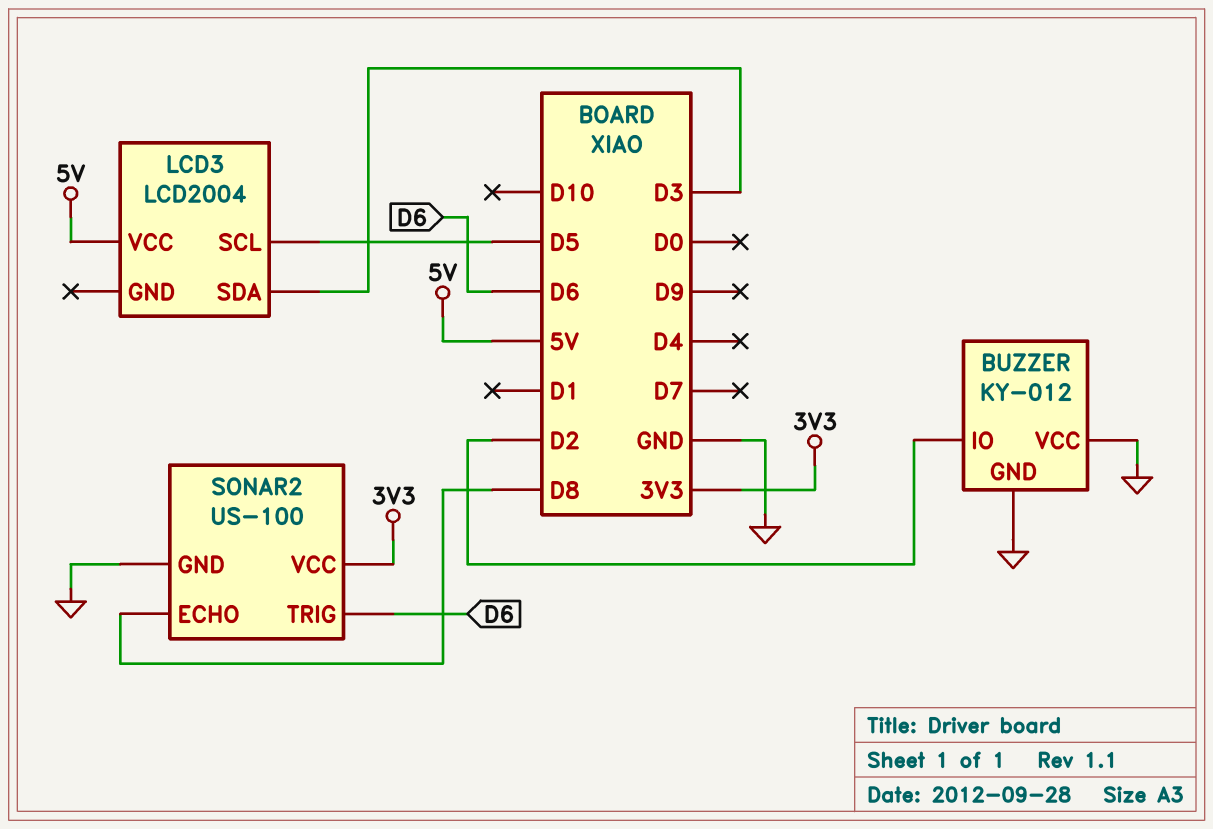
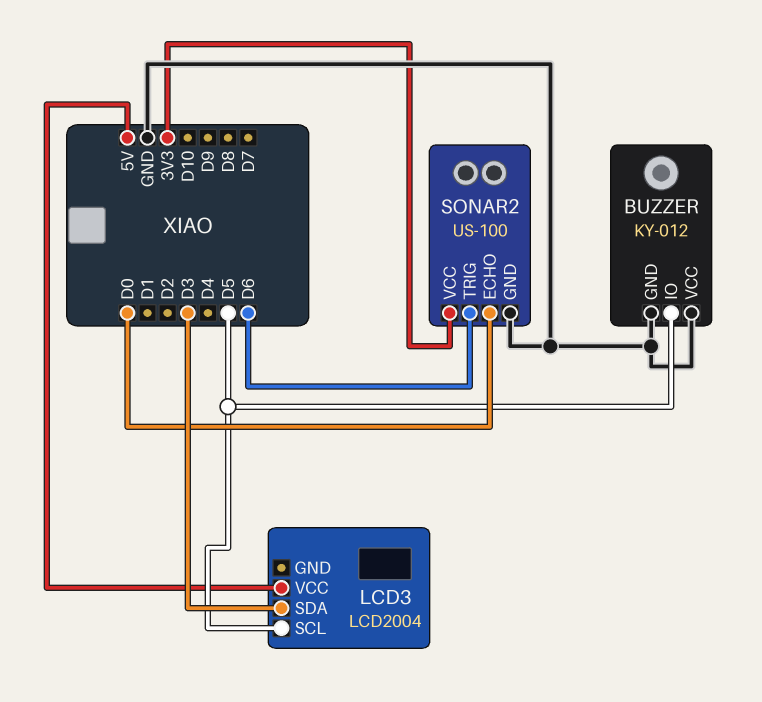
BUZZER pin IO: D2 -> D5
SONAR2 pin ECHO: D8 -> D0

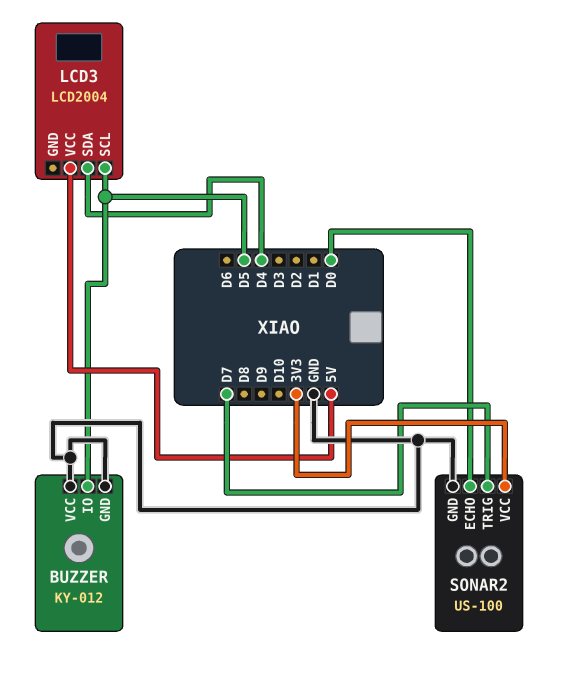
LCD3 pin SDA: D3 -> D4
SONAR2 pin TRIG: D6 -> D7

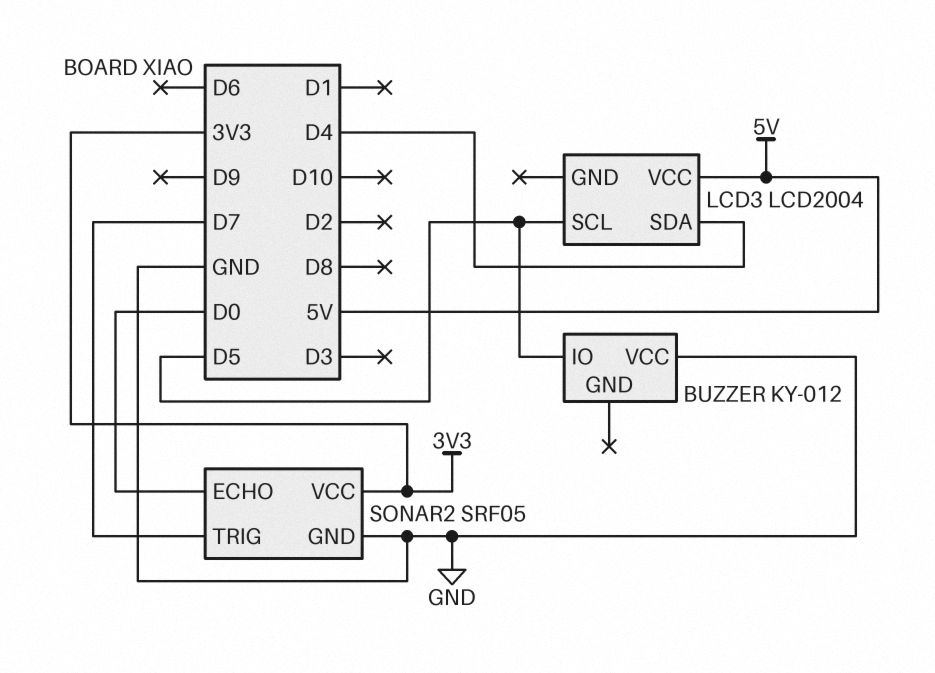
BUZZER pin GND: GND -> none
SONAR2: US-100 -> SRF05

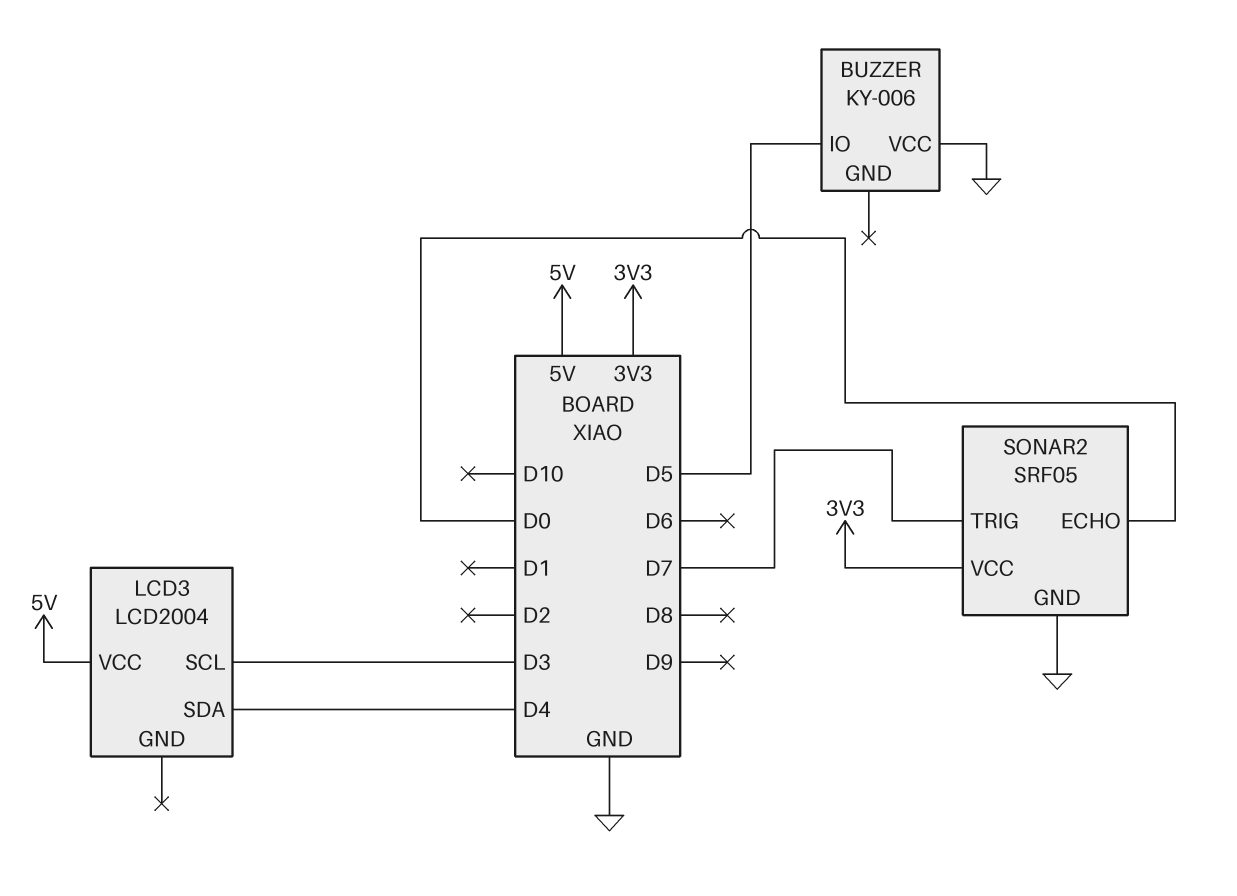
BUZZER: KY-012 -> KY-006
LCD3 pin SCL: D5 -> D3

